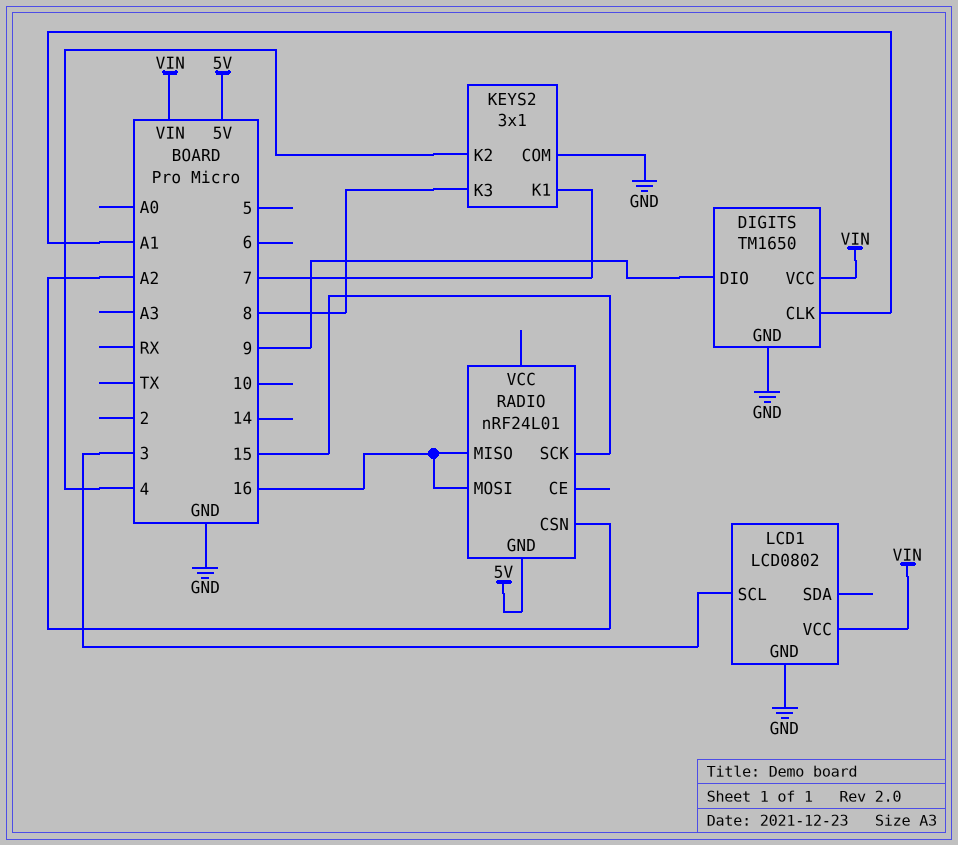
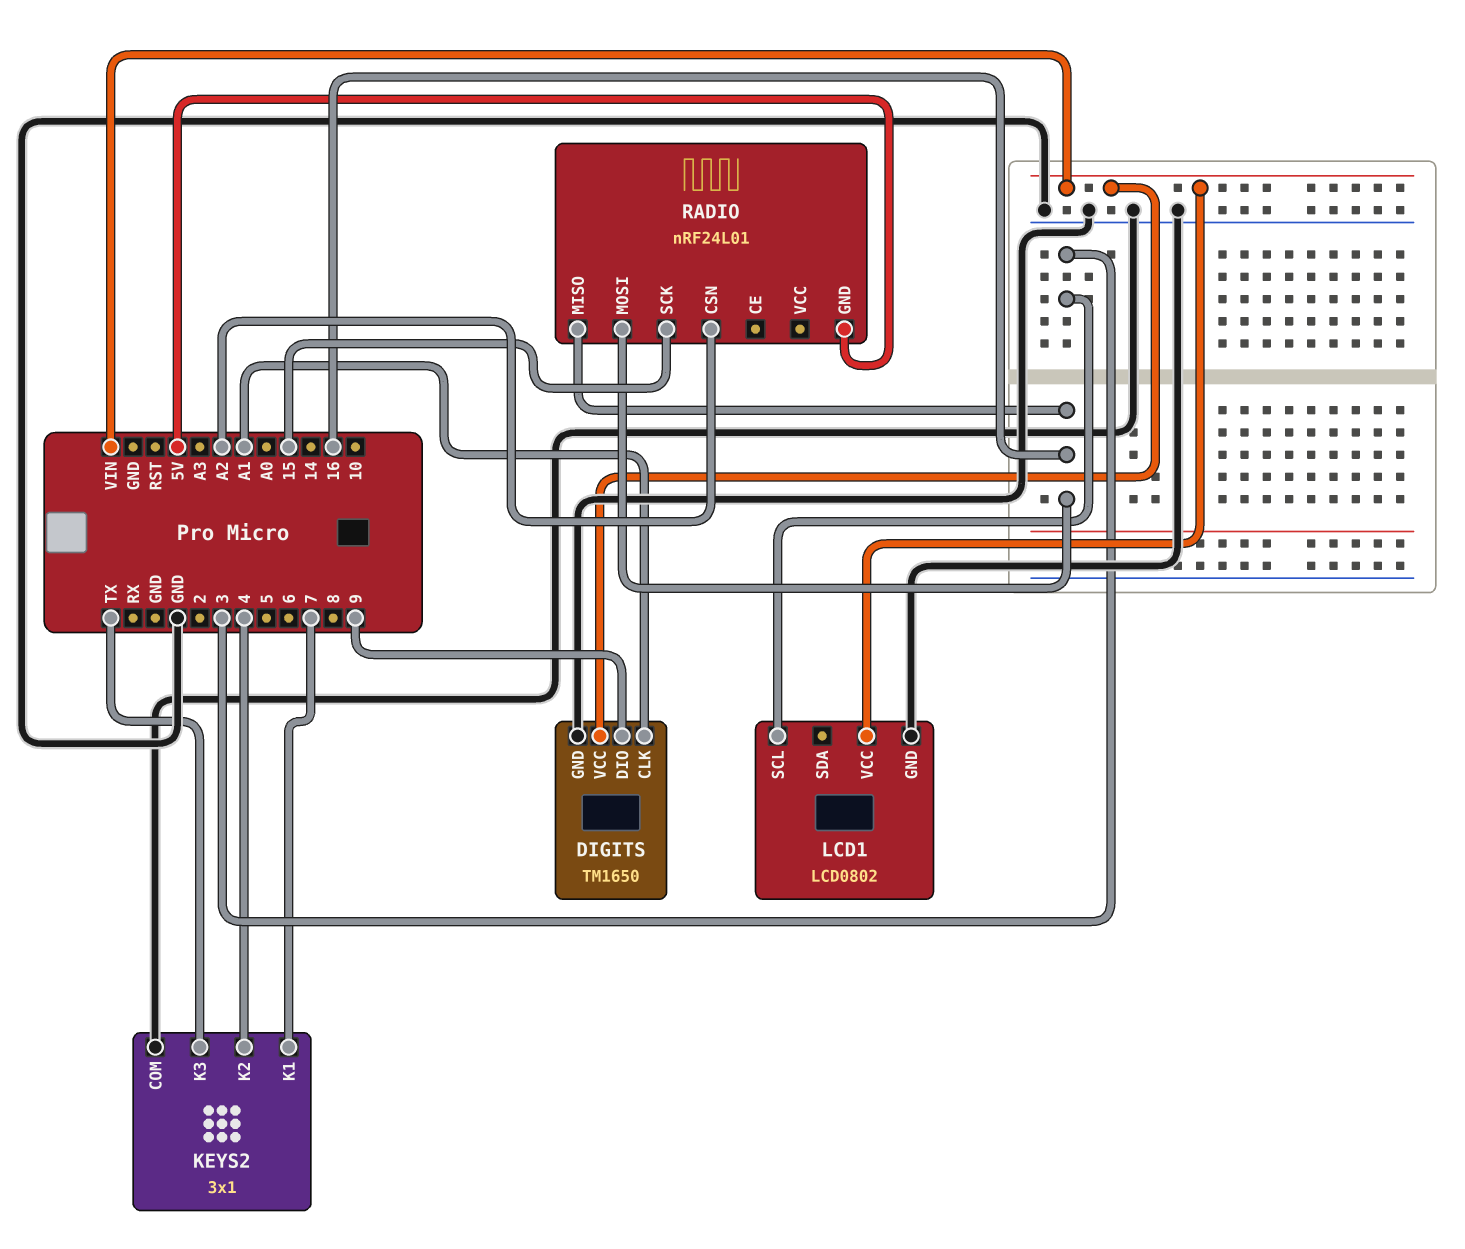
KEYS2 pin K3: 8 -> TX

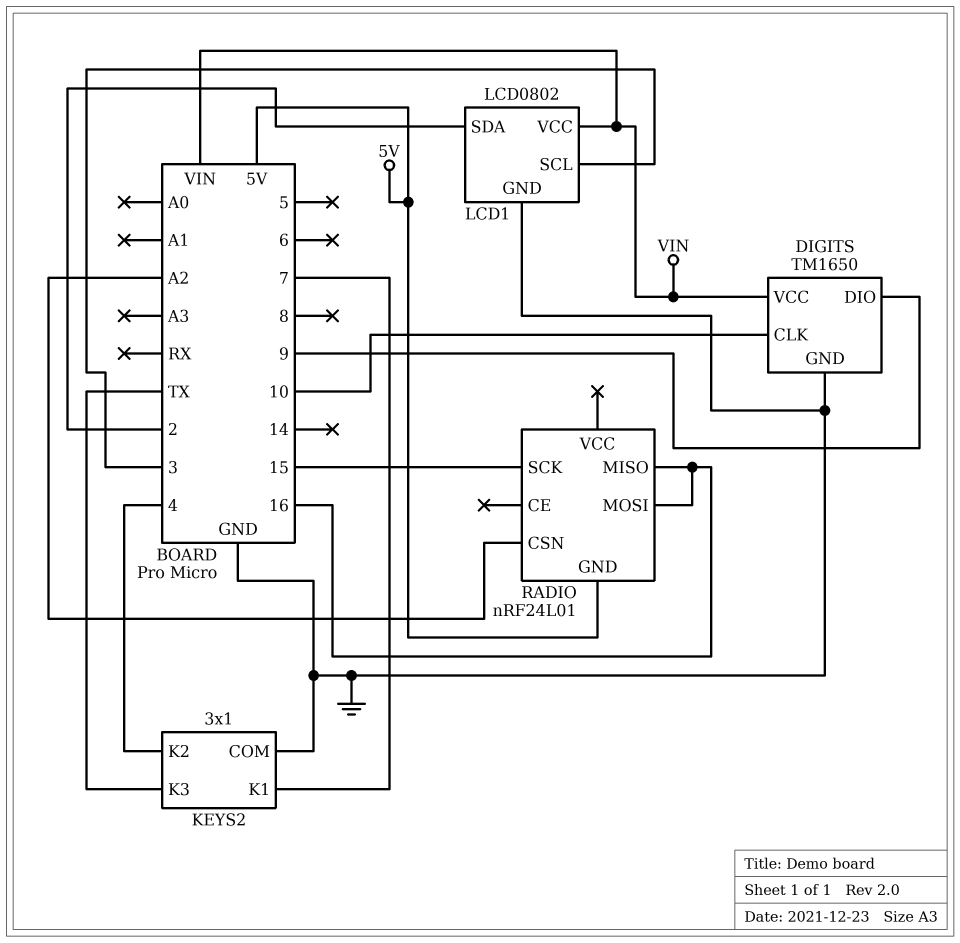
DIGITS pin CLK: A1 -> 10
LCD1 pin SDA: none -> 2

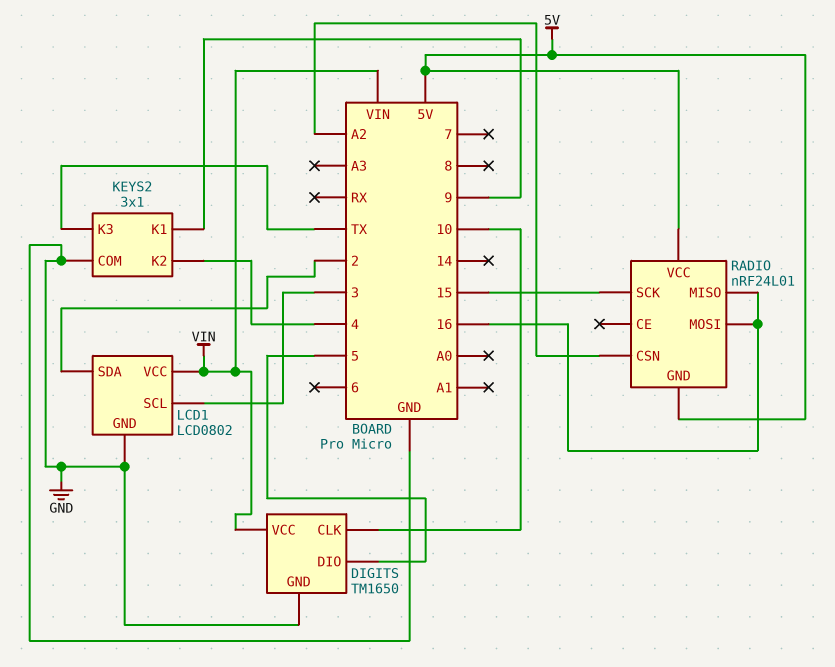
DIGITS pin DIO: 9 -> 5
KEYS2 pin K1: 7 -> 9
RADIO pin VCC: none -> 5V

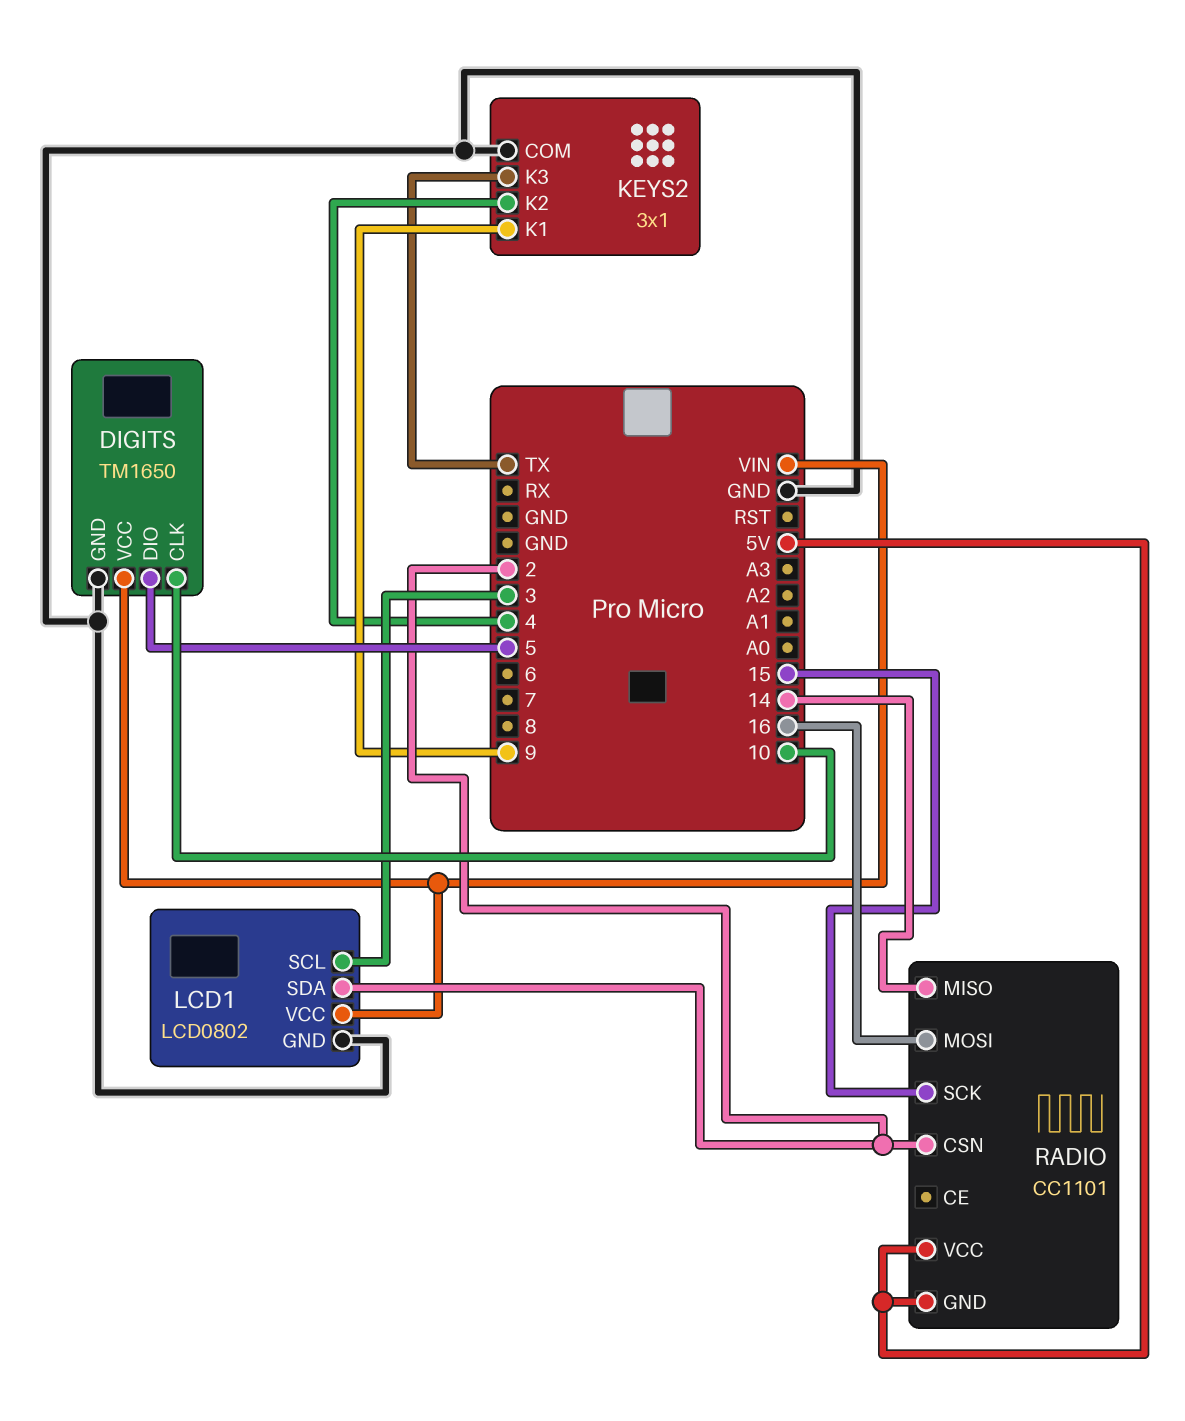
RADIO: nRF24L01 -> CC1101
RADIO pin CSN: A2 -> 2
RADIO pin MISO: 16 -> 14

